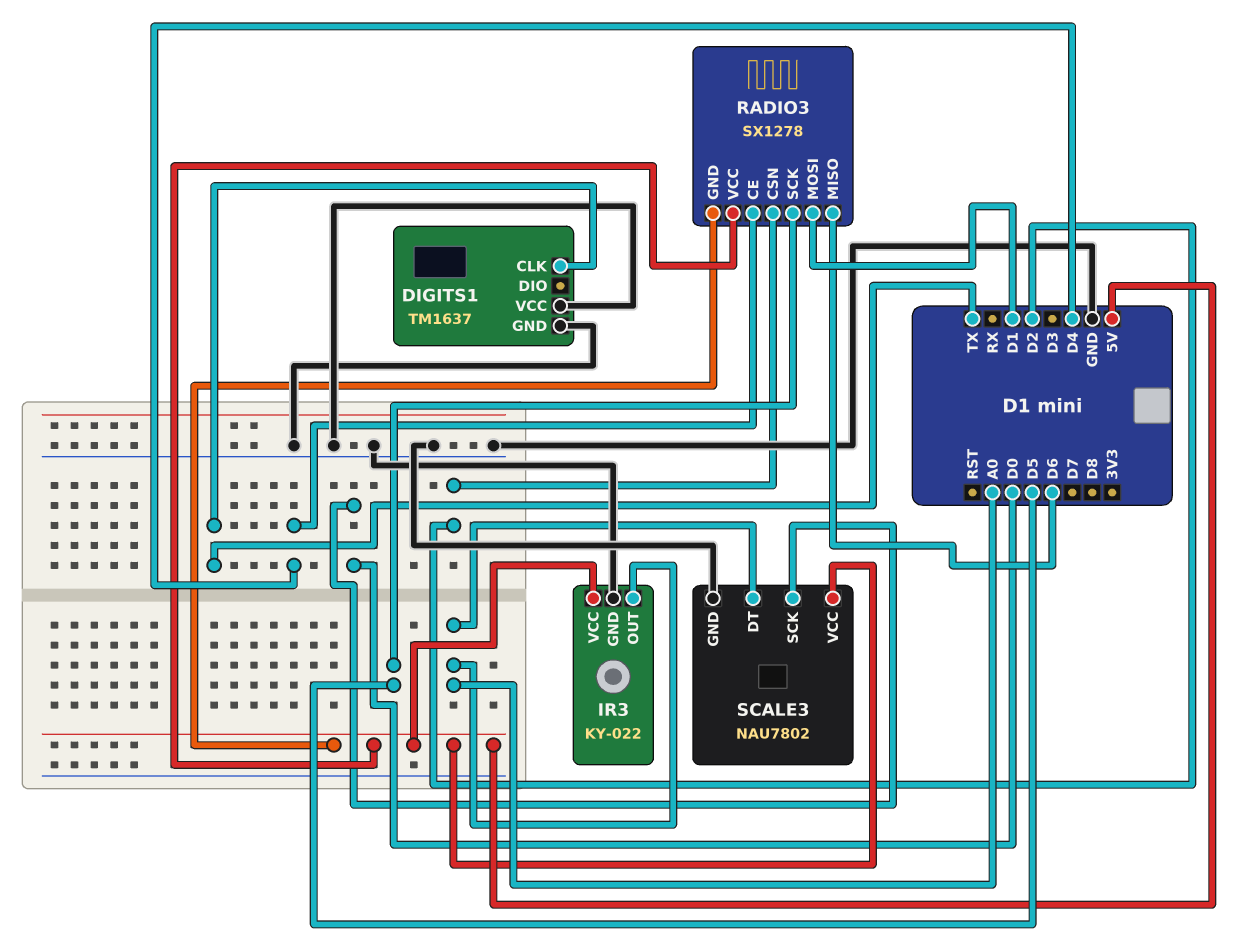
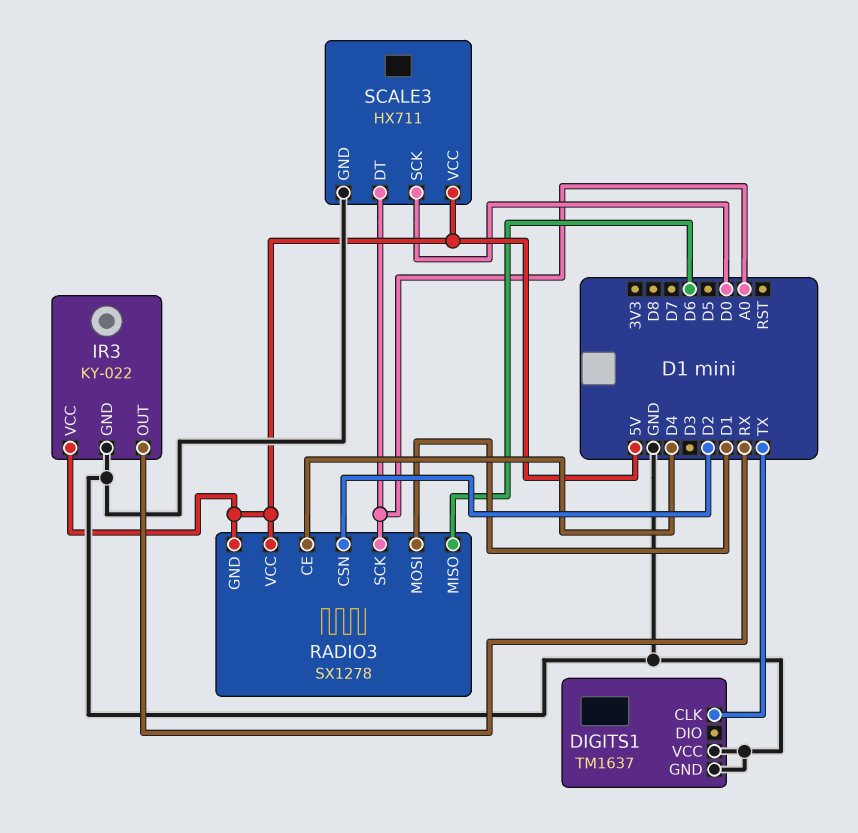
IR3 pin OUT: A0 -> RX
RADIO3 pin SCK: D5 -> A0
SCALE3: NAU7802 -> HX711

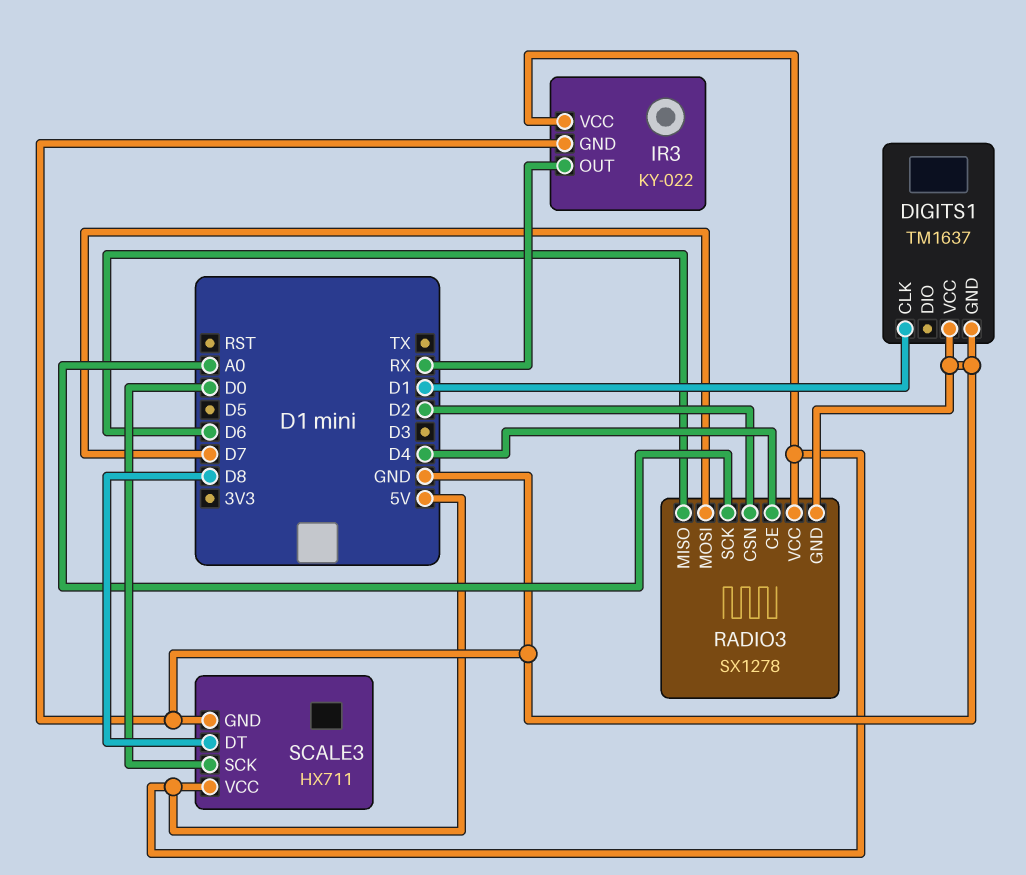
DIGITS1 pin CLK: TX -> D1
RADIO3 pin GND: 5V -> GND
RADIO3 pin MOSI: D1 -> D7
SCALE3 pin DT: A0 -> D8

